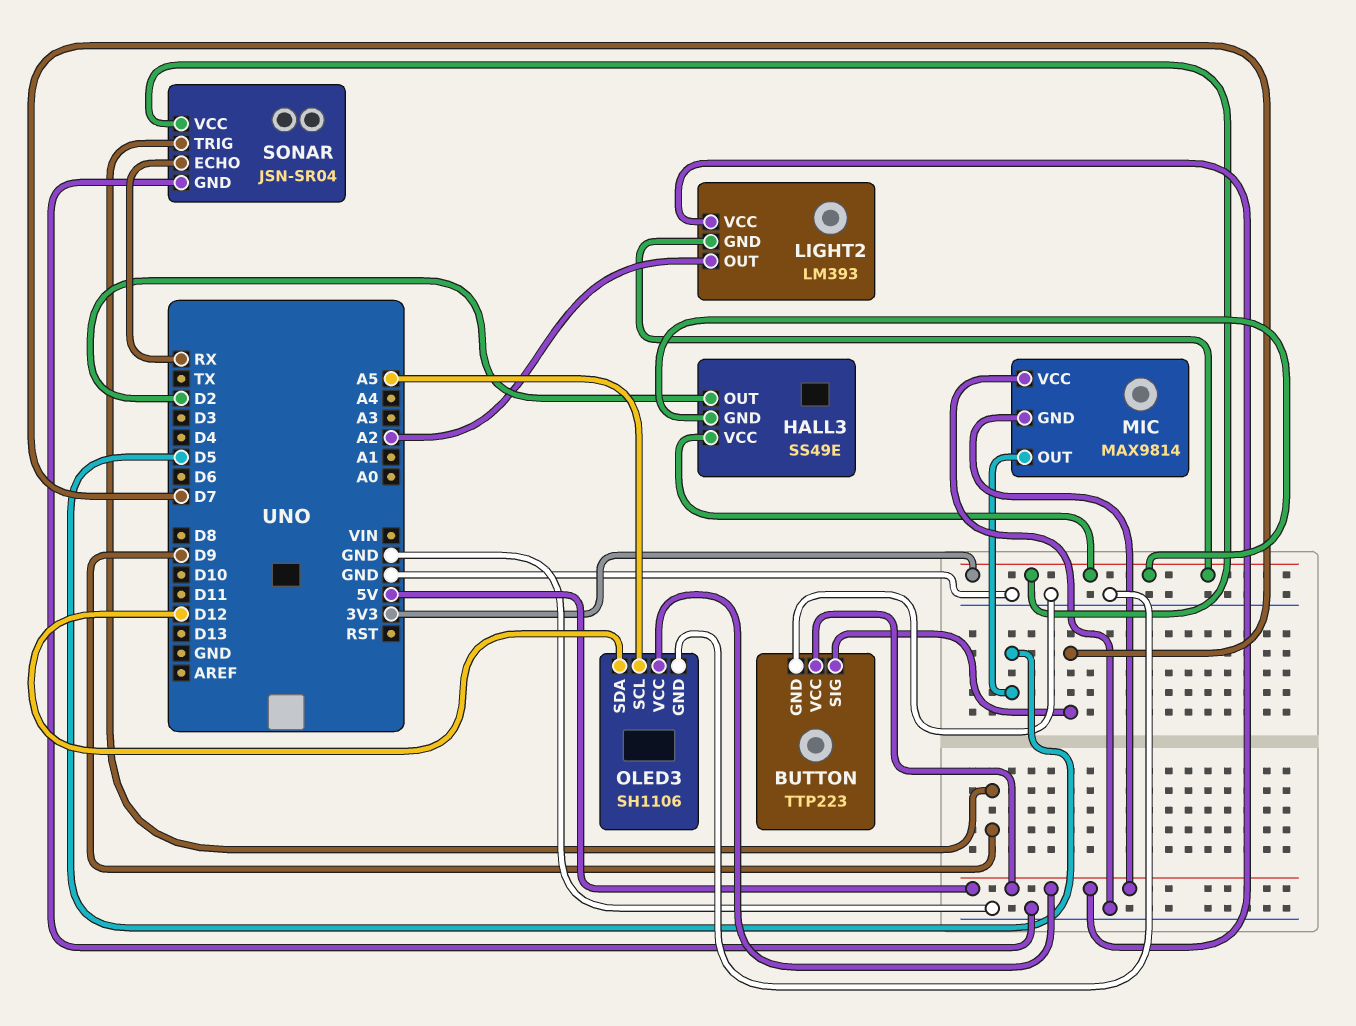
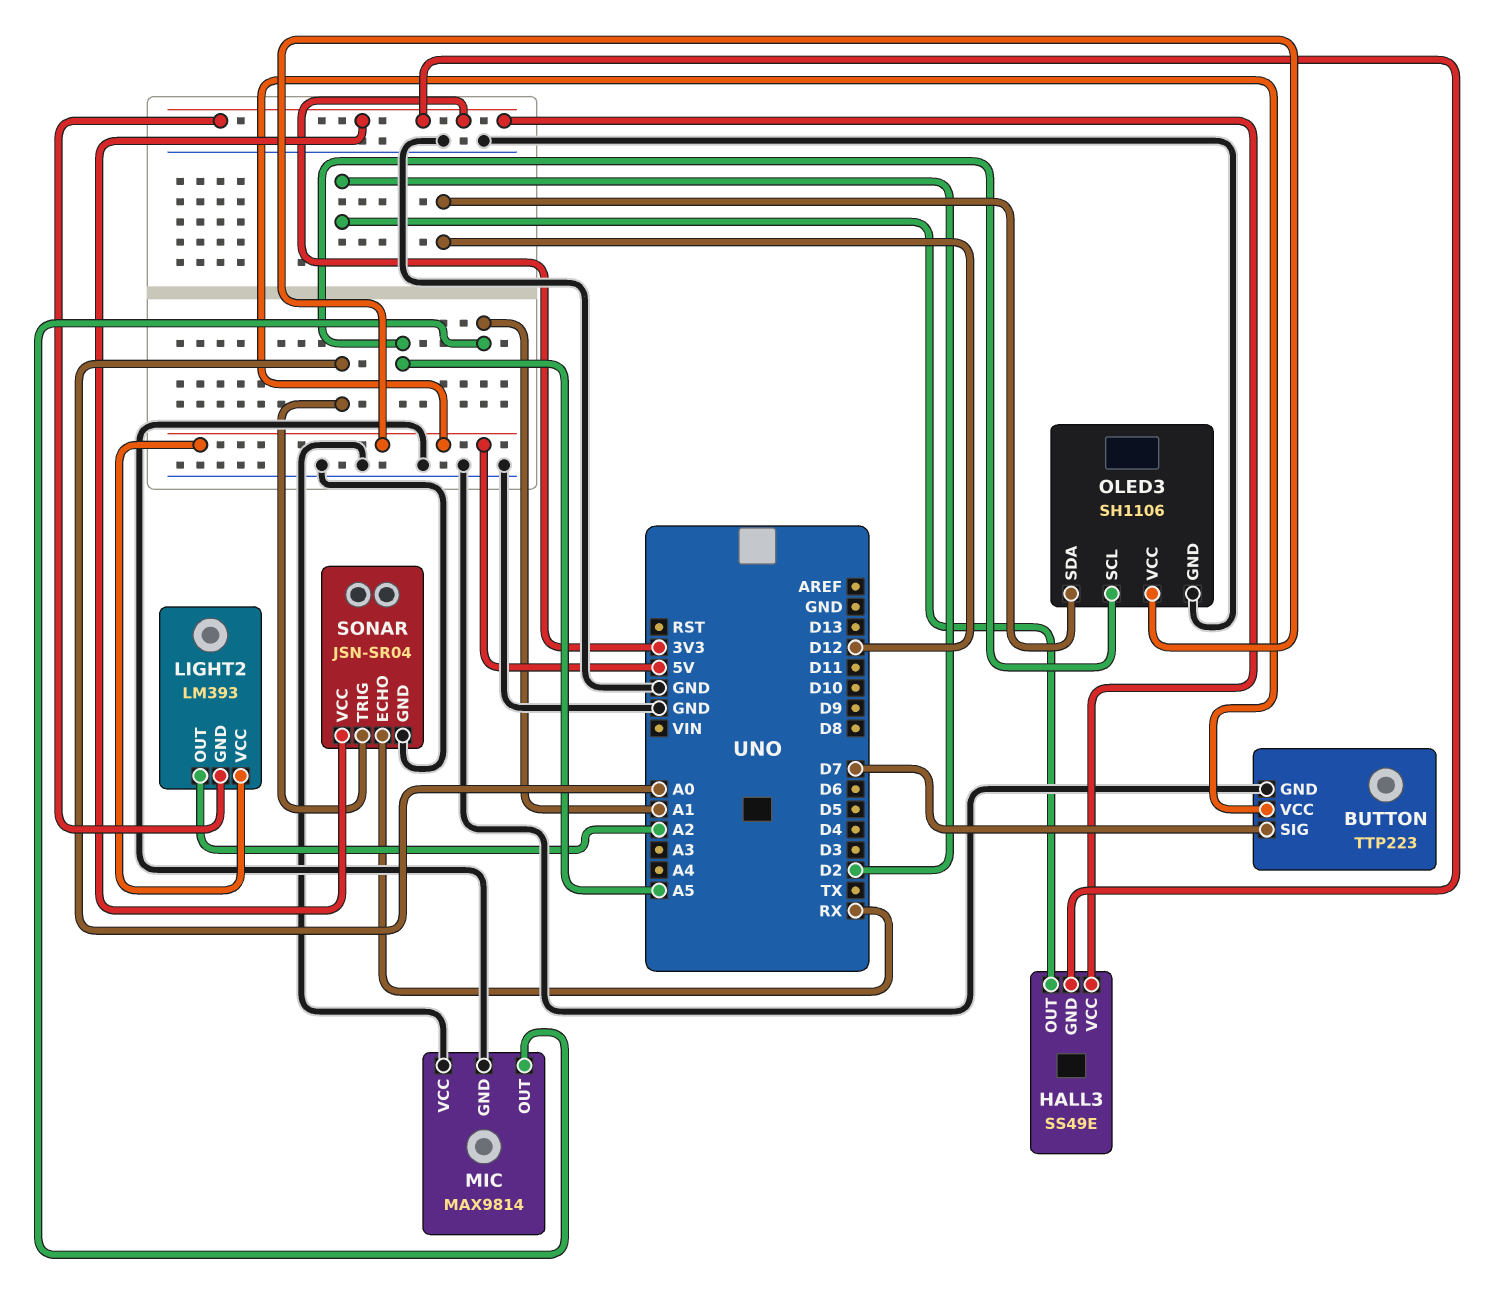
MIC pin GND: 5V -> GND
MIC pin OUT: D5 -> A1
SONAR pin TRIG: D9 -> A0

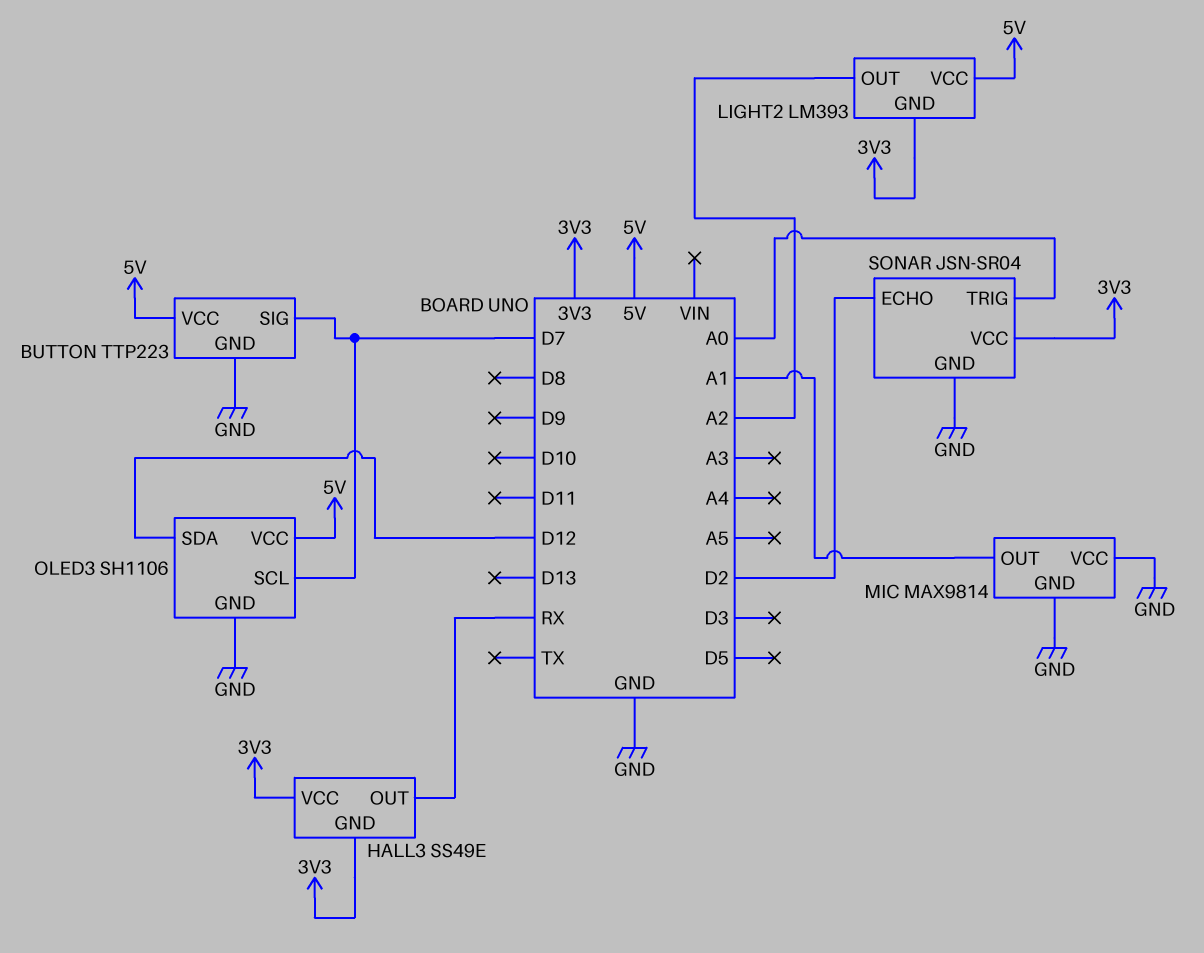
HALL3 pin OUT: D2 -> RX
OLED3 pin SCL: A5 -> D7
SONAR pin ECHO: RX -> D2

